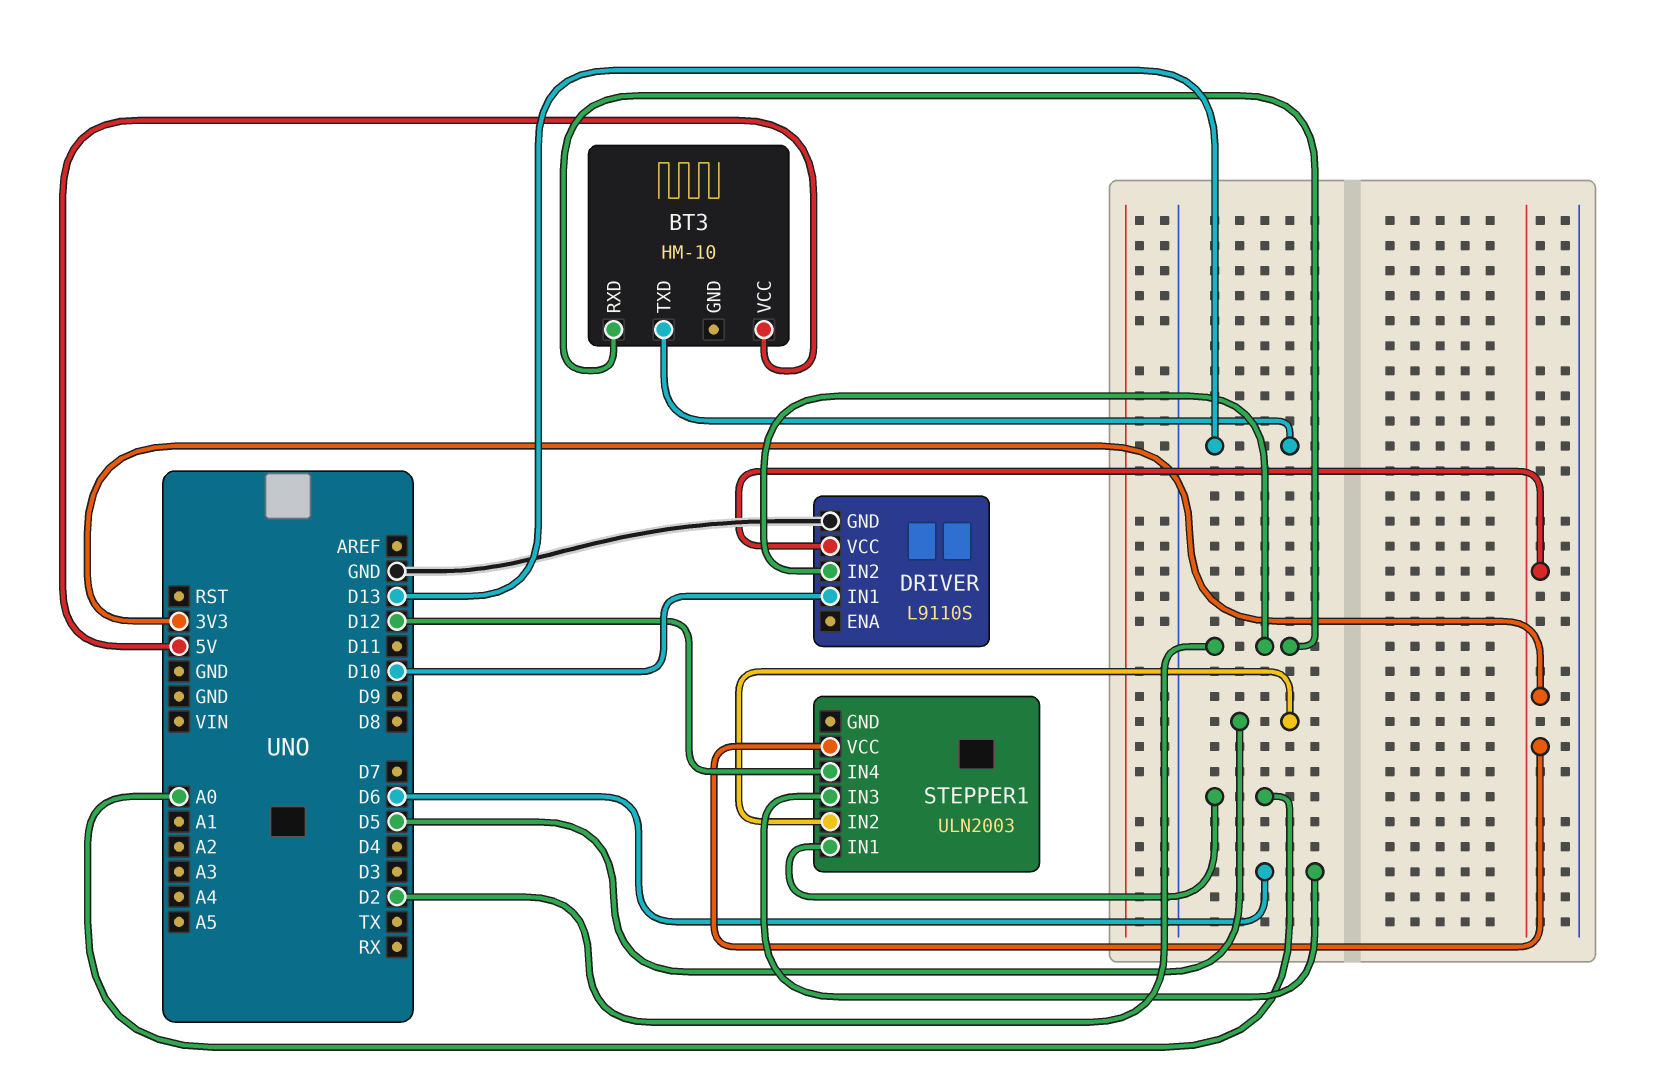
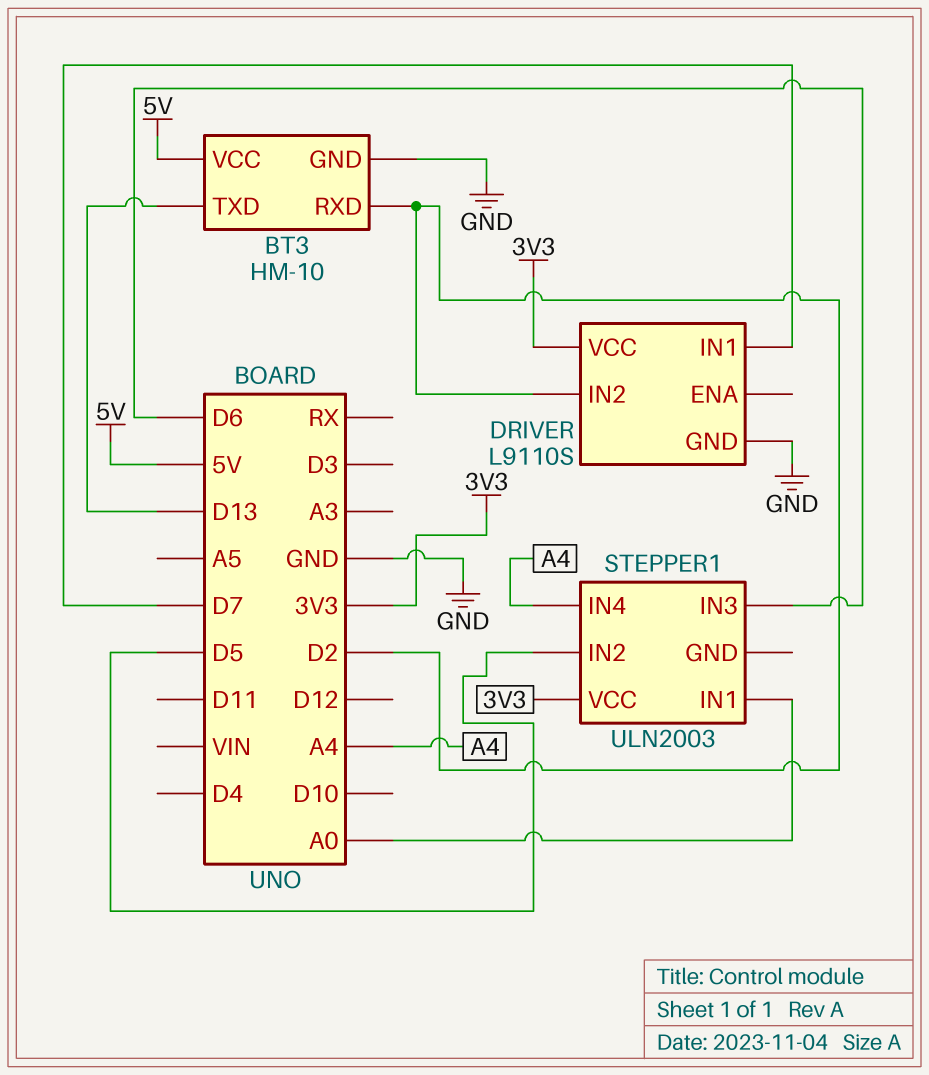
BT3 pin GND: none -> GND
DRIVER pin IN1: D10 -> D7
STEPPER1 pin IN4: D12 -> A4

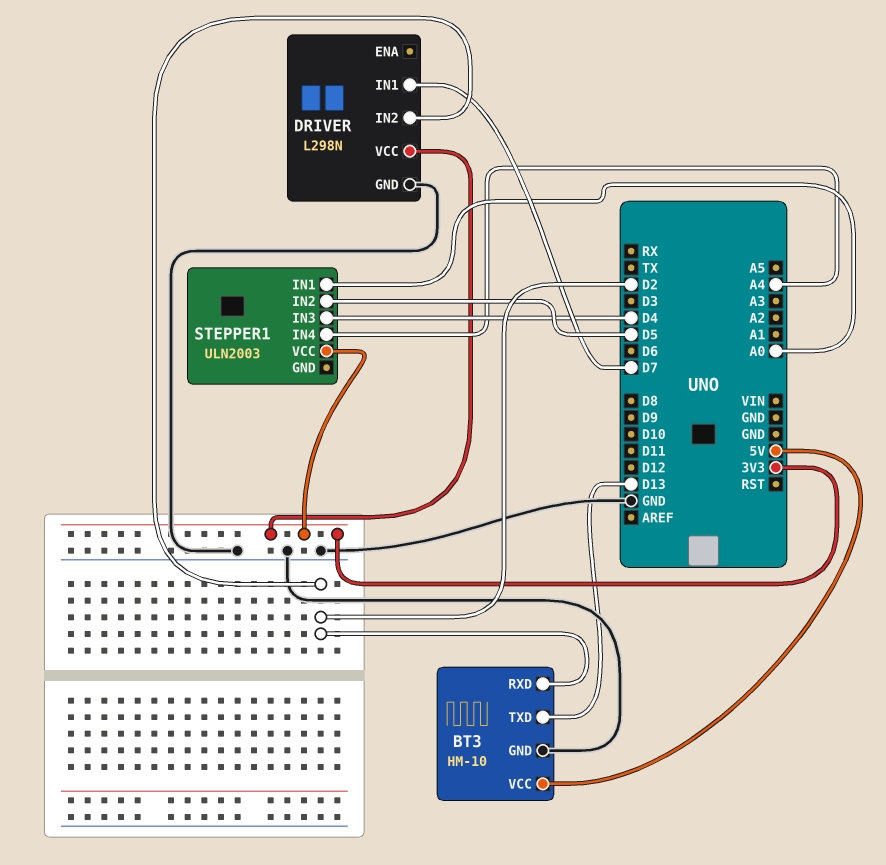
DRIVER: L9110S -> L298N
STEPPER1 pin IN3: D6 -> D4

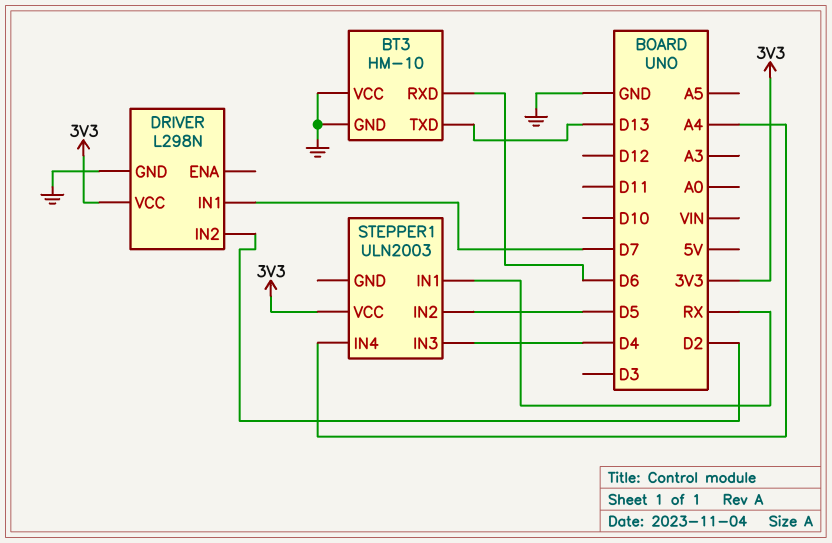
BT3 pin RXD: D2 -> D6
BT3 pin VCC: 5V -> GND
STEPPER1 pin IN1: A0 -> RX

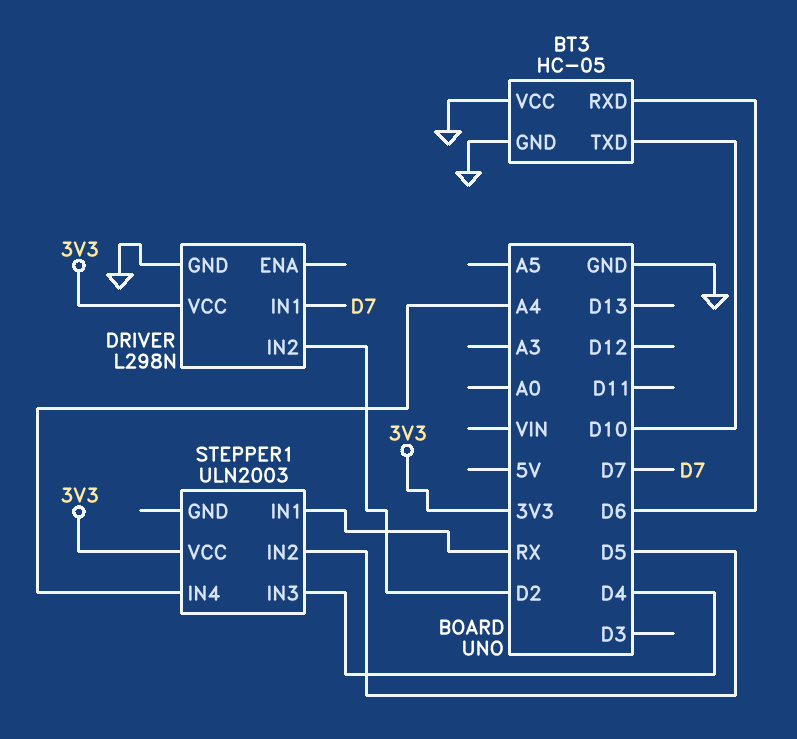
BT3: HM-10 -> HC-05
BT3 pin TXD: D13 -> D10

